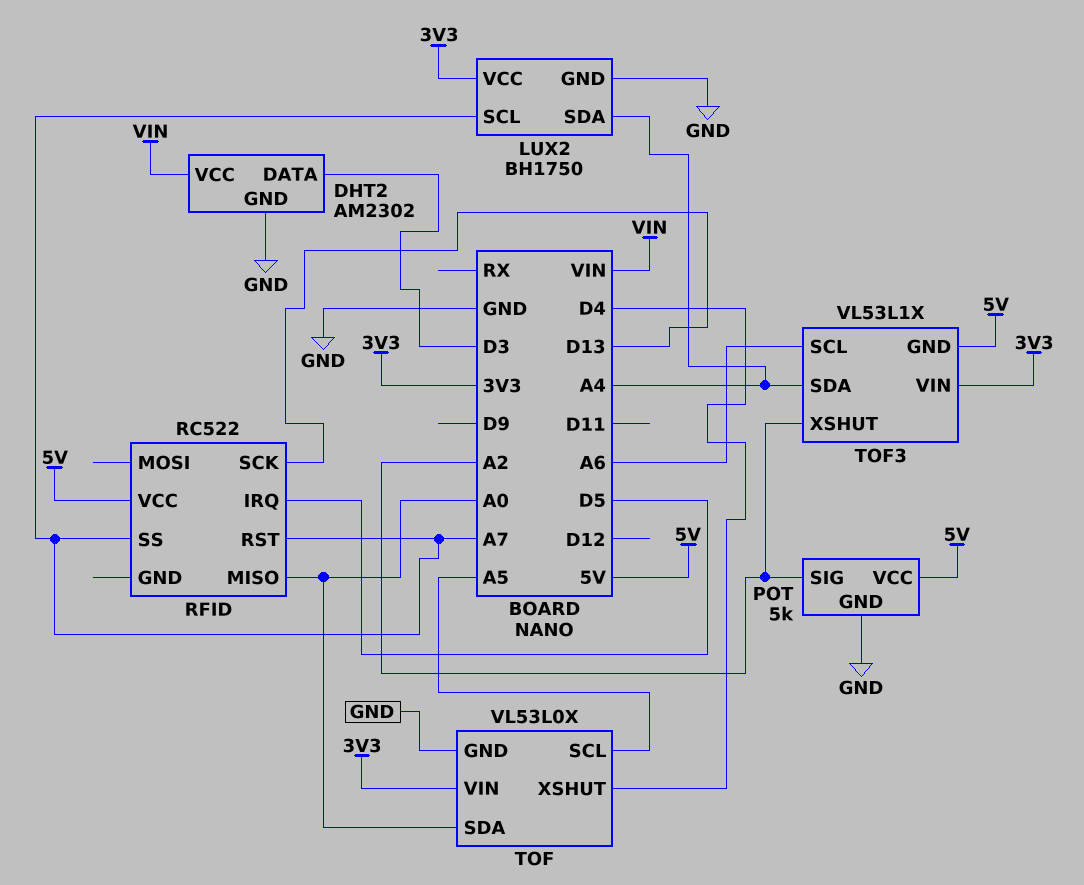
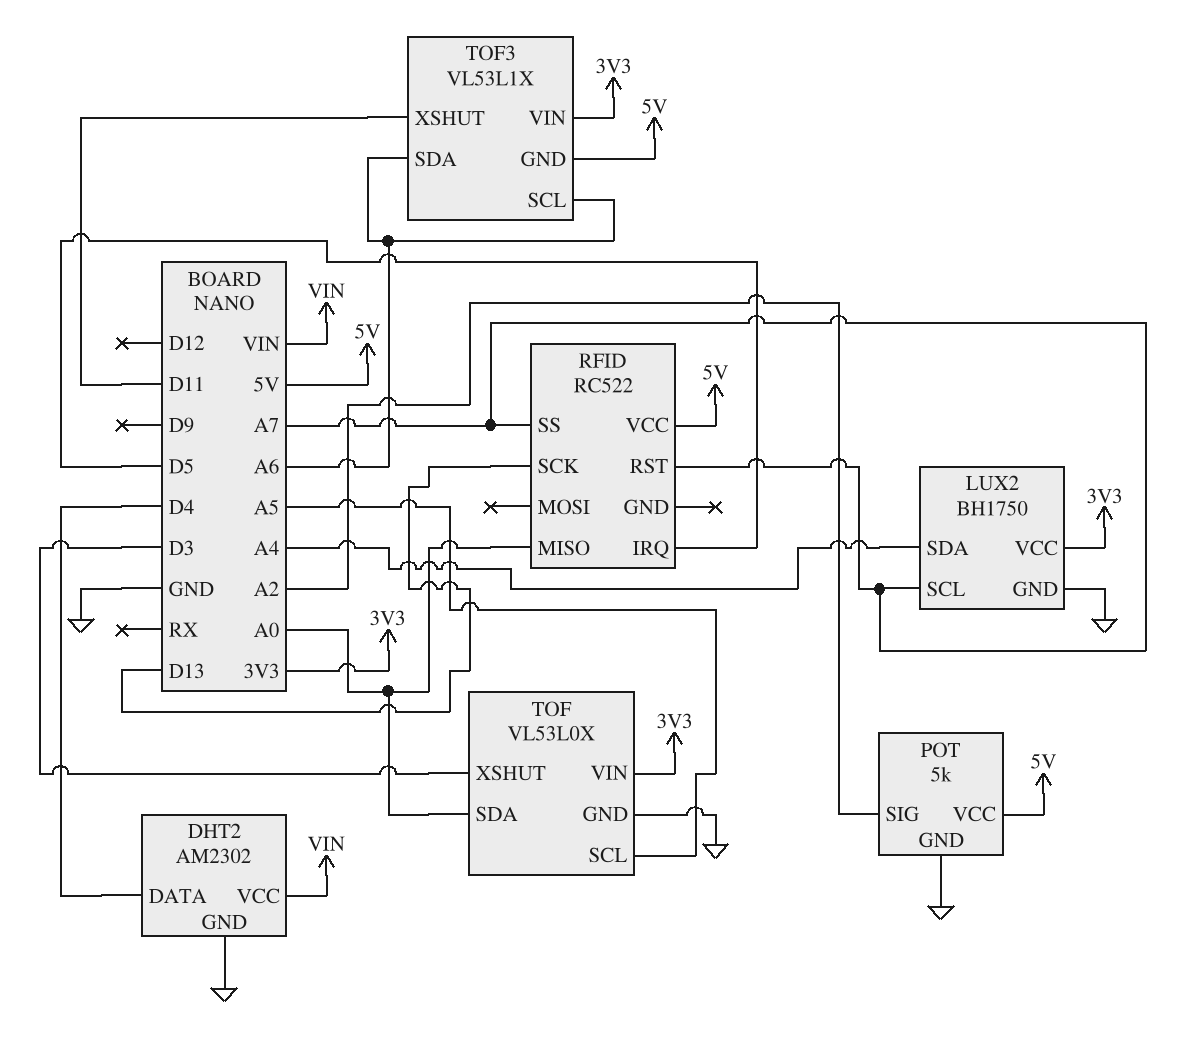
DHT2 pin DATA: D3 -> D4
TOF pin XSHUT: D4 -> D3
TOF3 pin SDA: A4 -> A6
TOF3 pin XSHUT: A2 -> D11

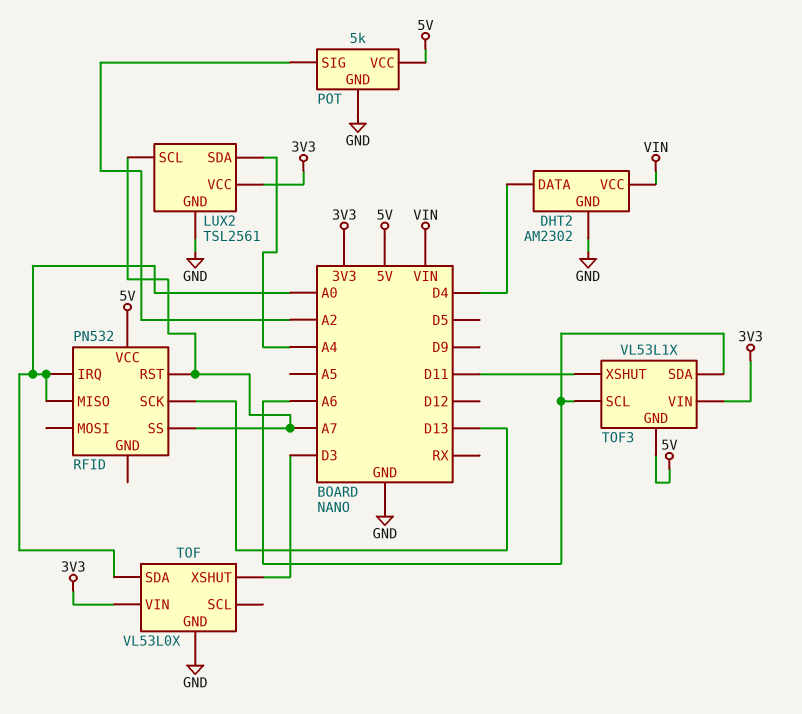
LUX2: BH1750 -> TSL2561
RFID: RC522 -> PN532
RFID pin IRQ: D5 -> A0
TOF pin SCL: A5 -> none

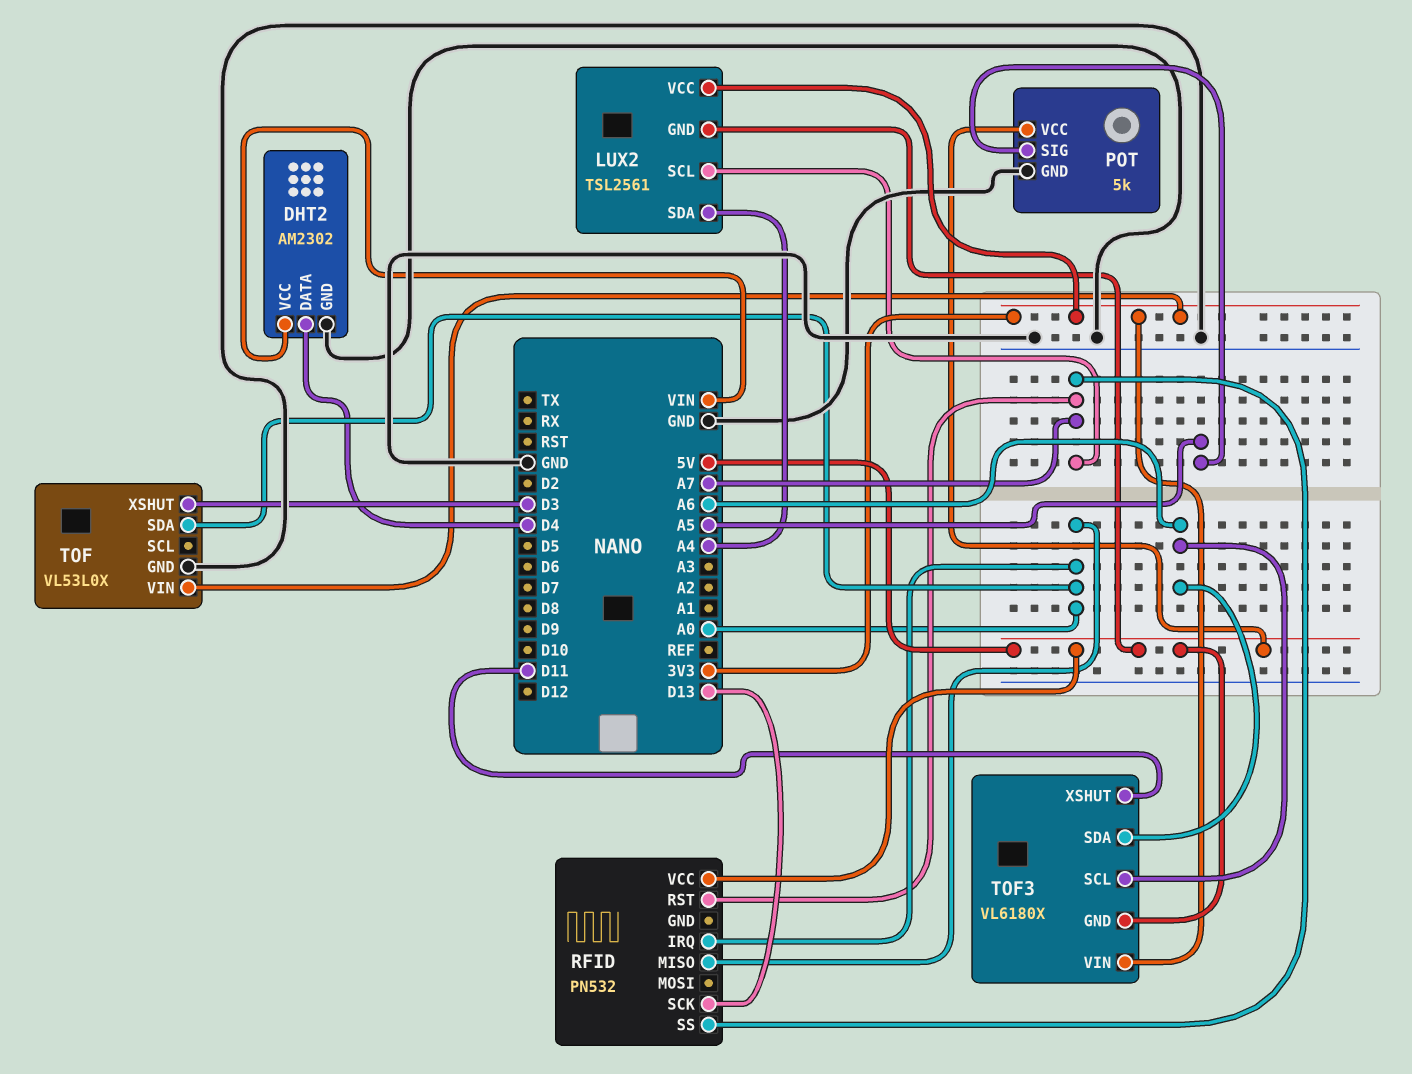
LUX2 pin GND: GND -> 5V
POT pin SIG: A2 -> A5
TOF3: VL53L1X -> VL6180X

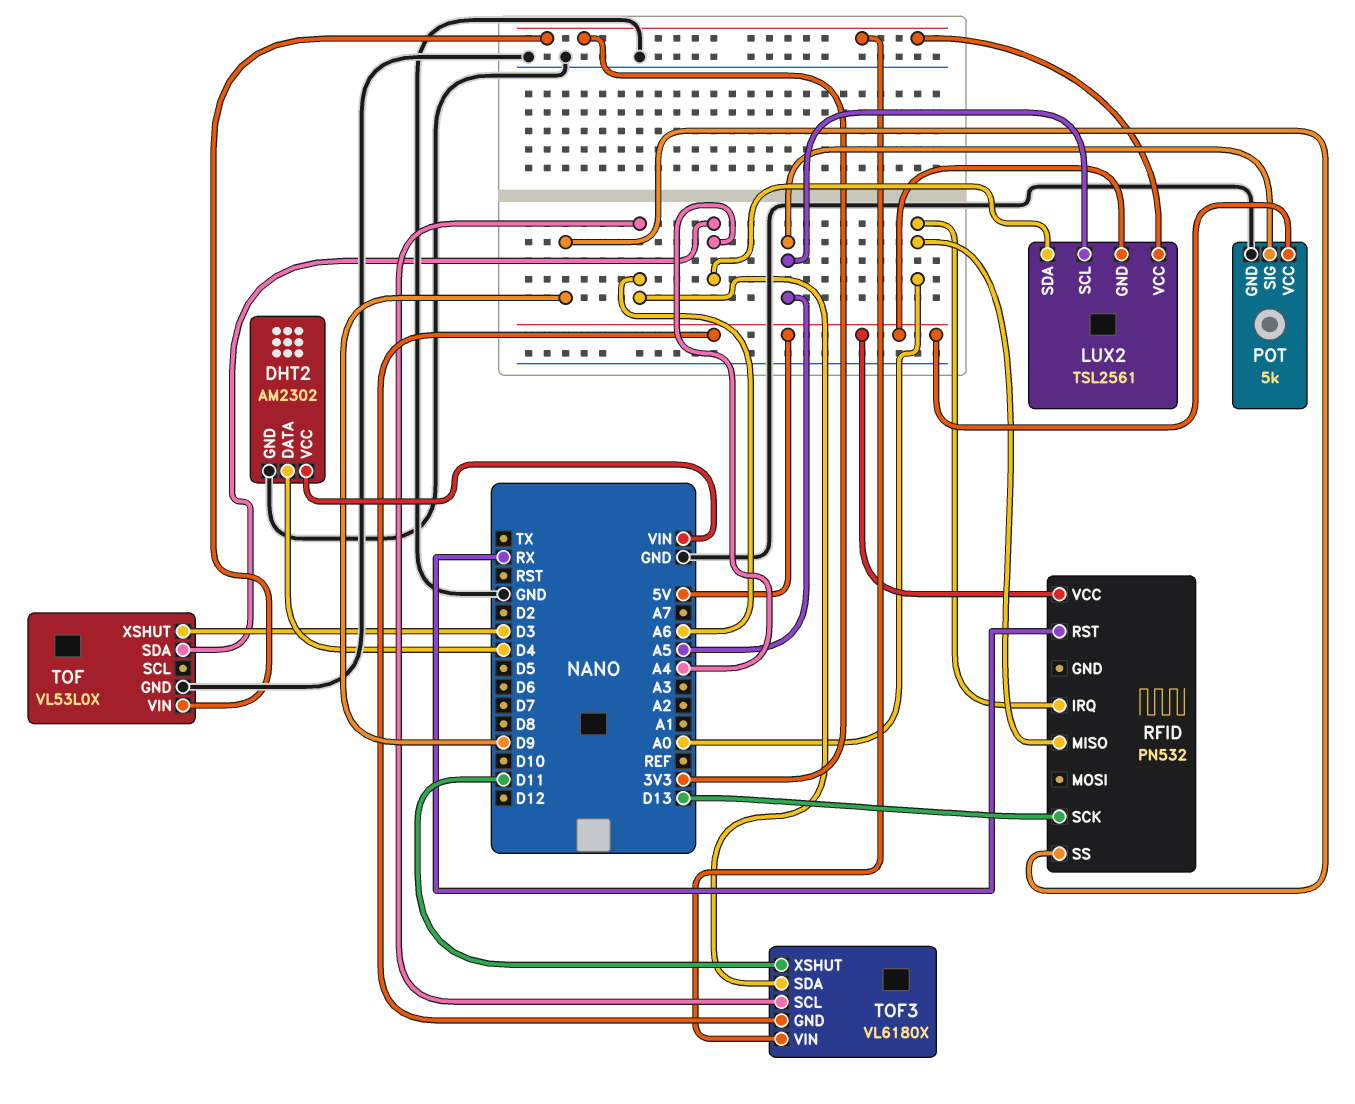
LUX2 pin SCL: A7 -> A5
RFID pin RST: A7 -> RX
RFID pin SS: A7 -> D9
TOF pin SDA: A0 -> A4

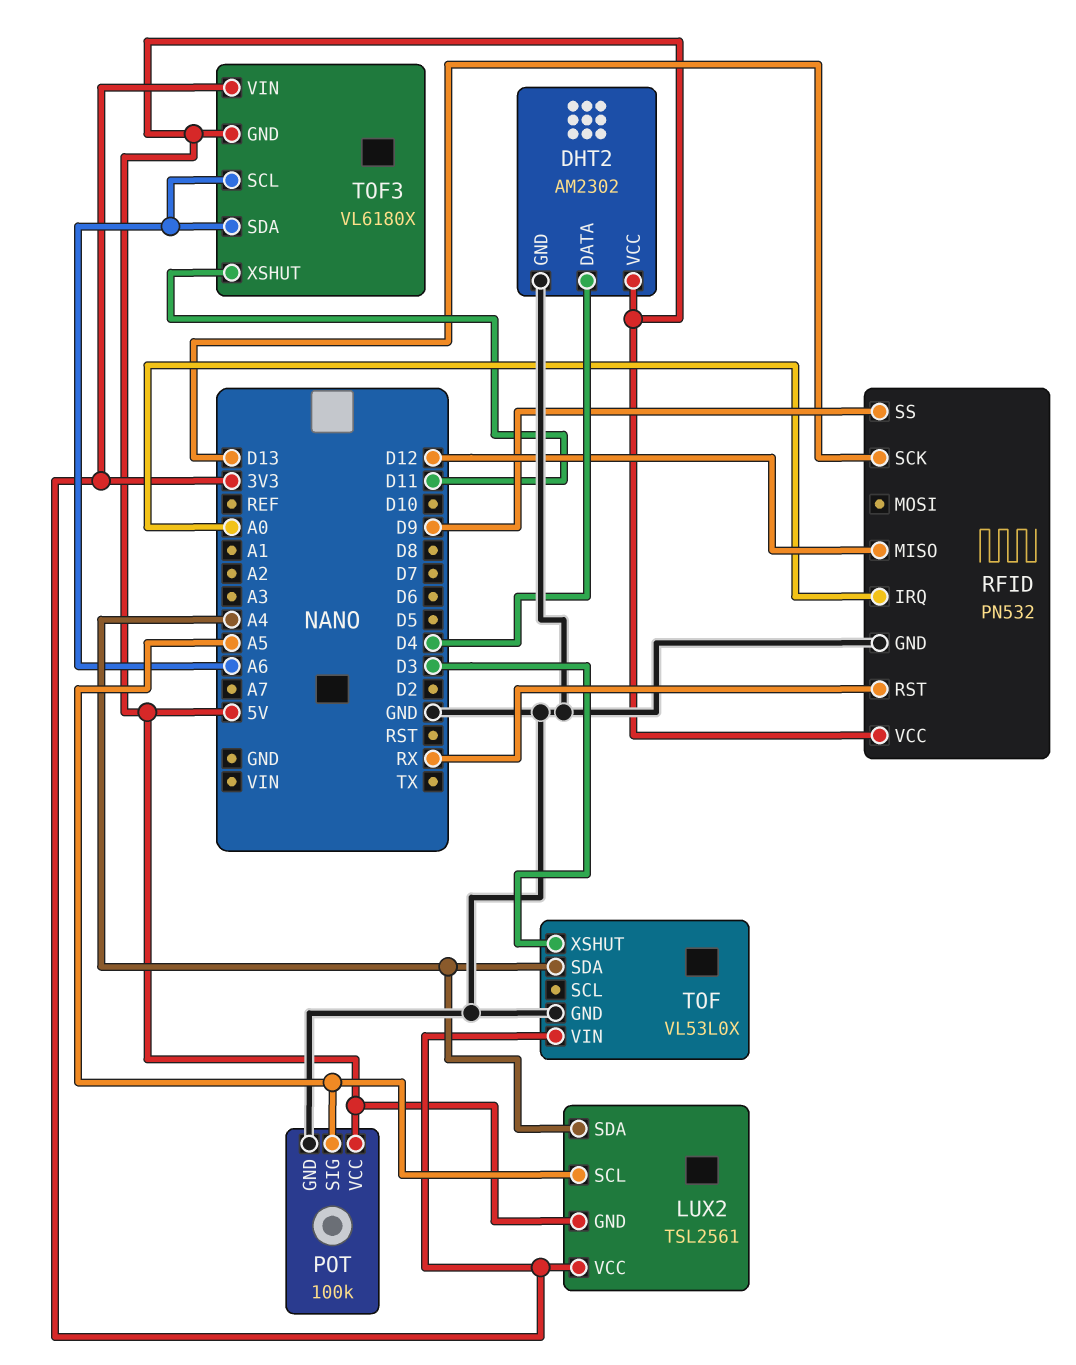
DHT2 pin VCC: VIN -> 5V
POT: 5k -> 100k
RFID pin GND: none -> GND
RFID pin MISO: A0 -> D12

